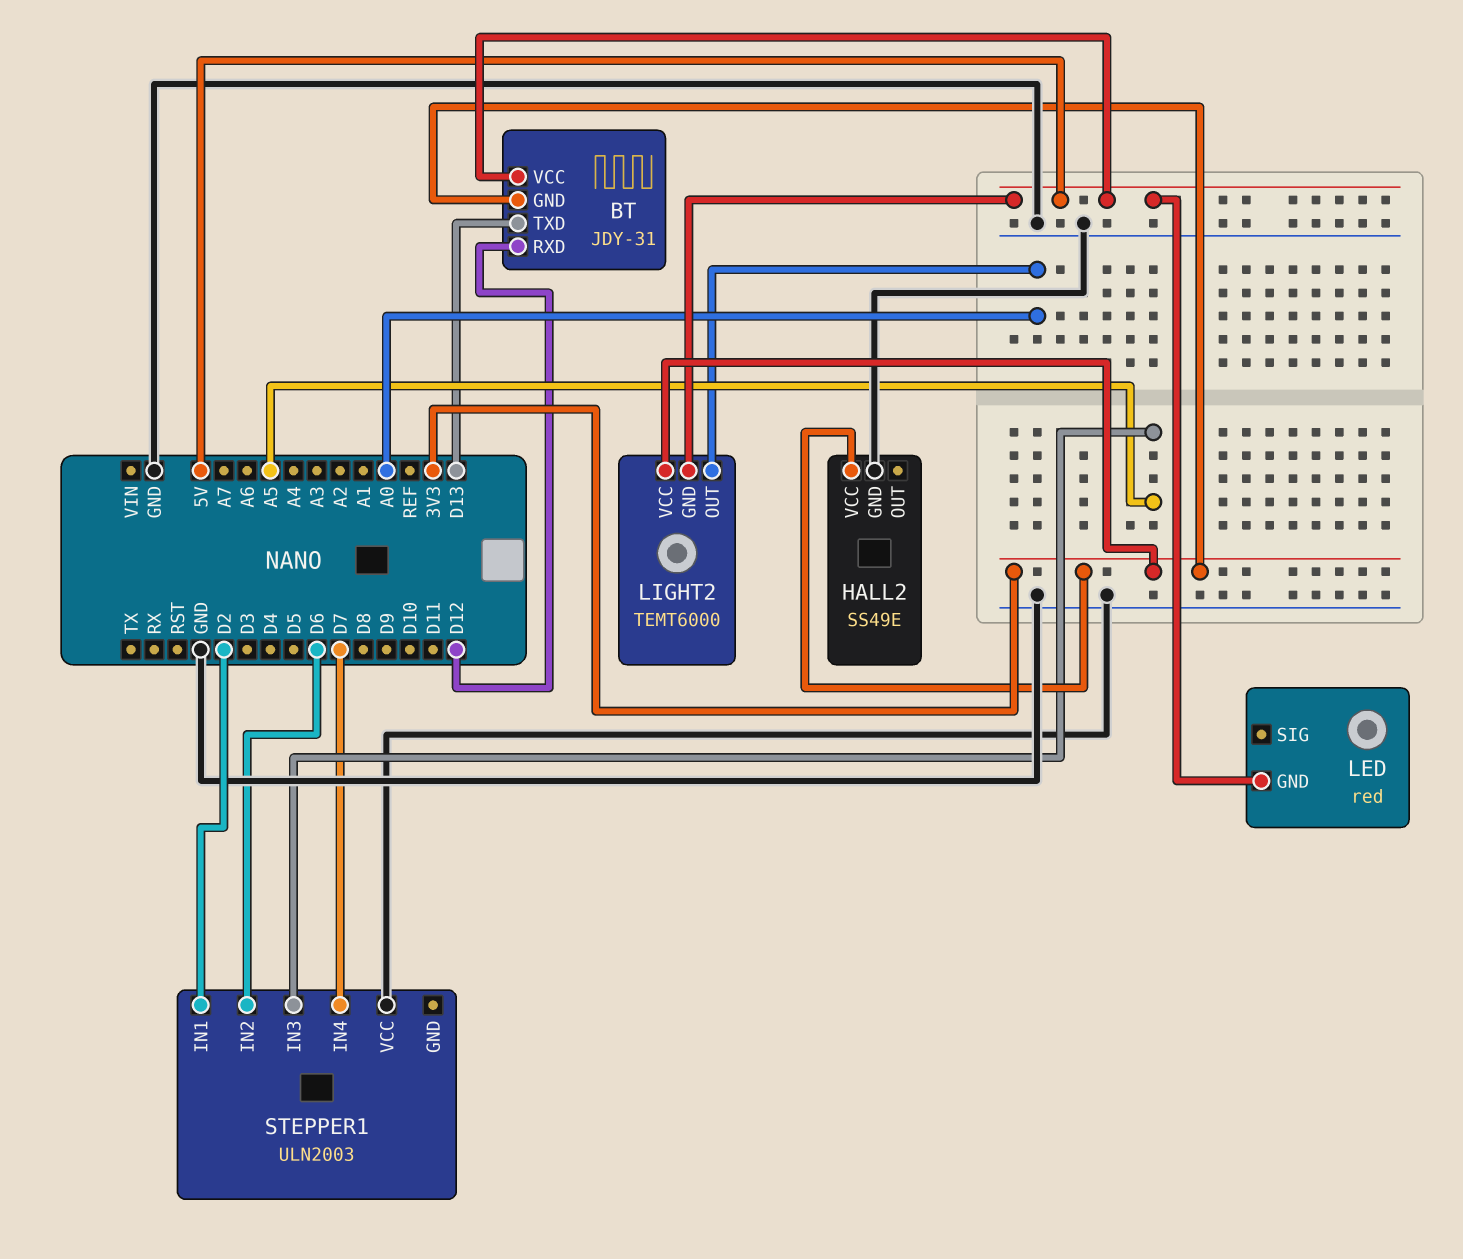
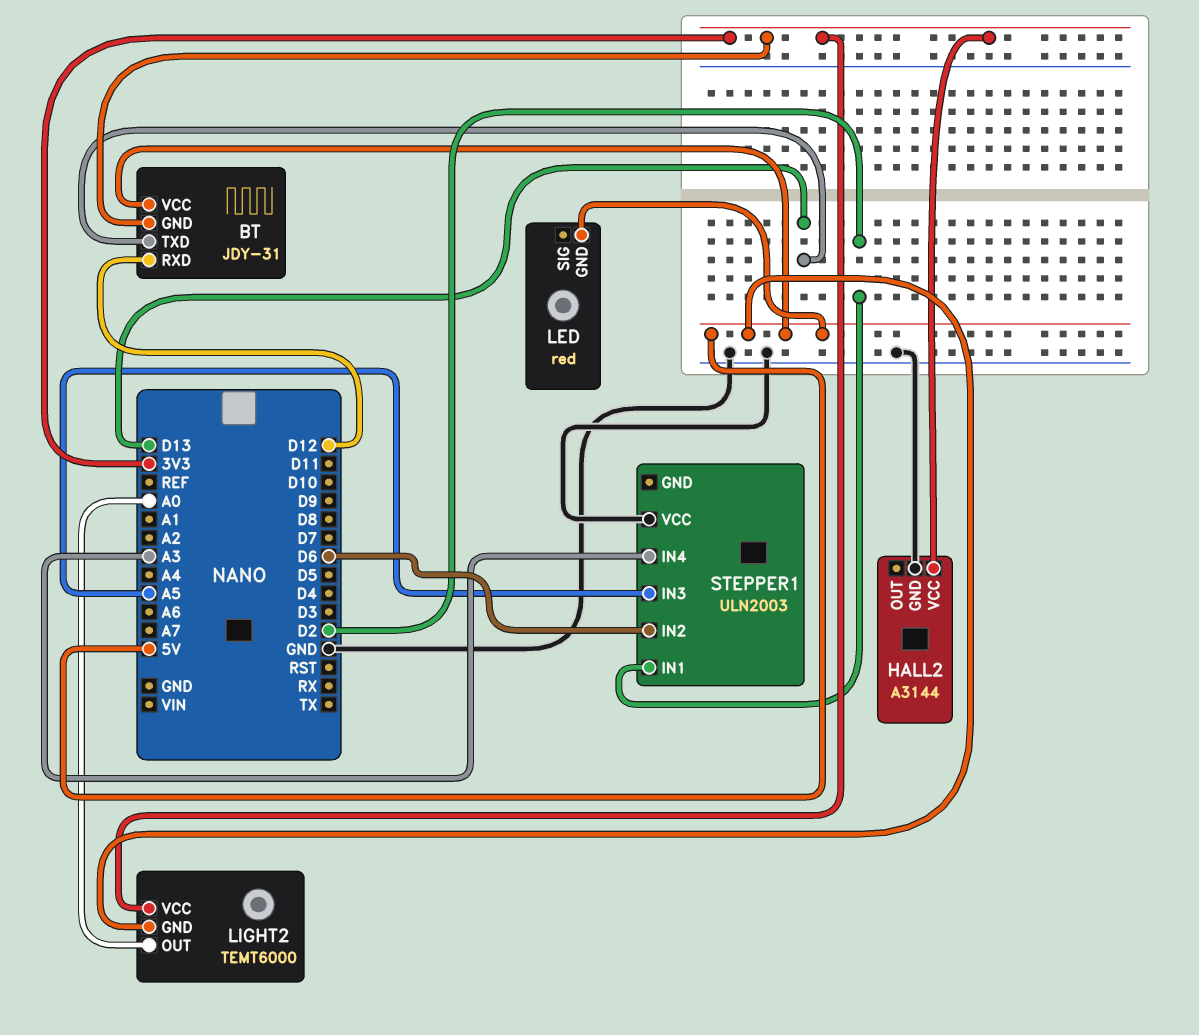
HALL2: SS49E -> A3144
STEPPER1 pin IN4: D7 -> A3

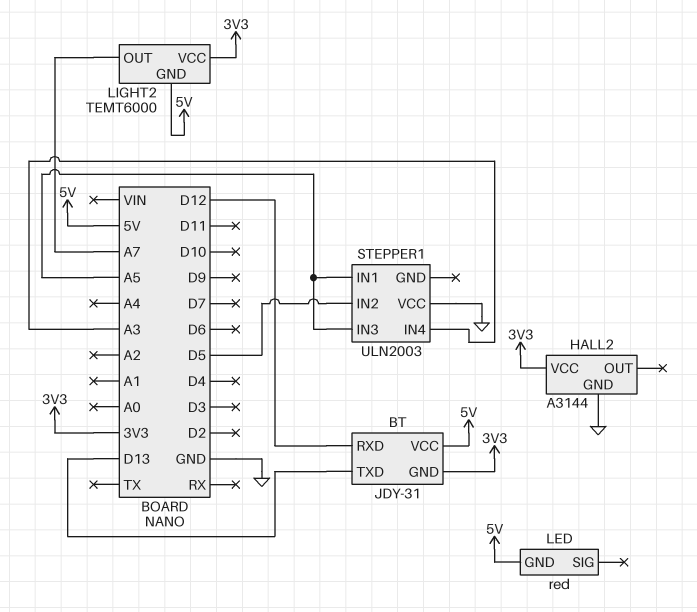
LIGHT2 pin OUT: A0 -> A7
STEPPER1 pin IN1: D2 -> A5
STEPPER1 pin IN2: D6 -> D5

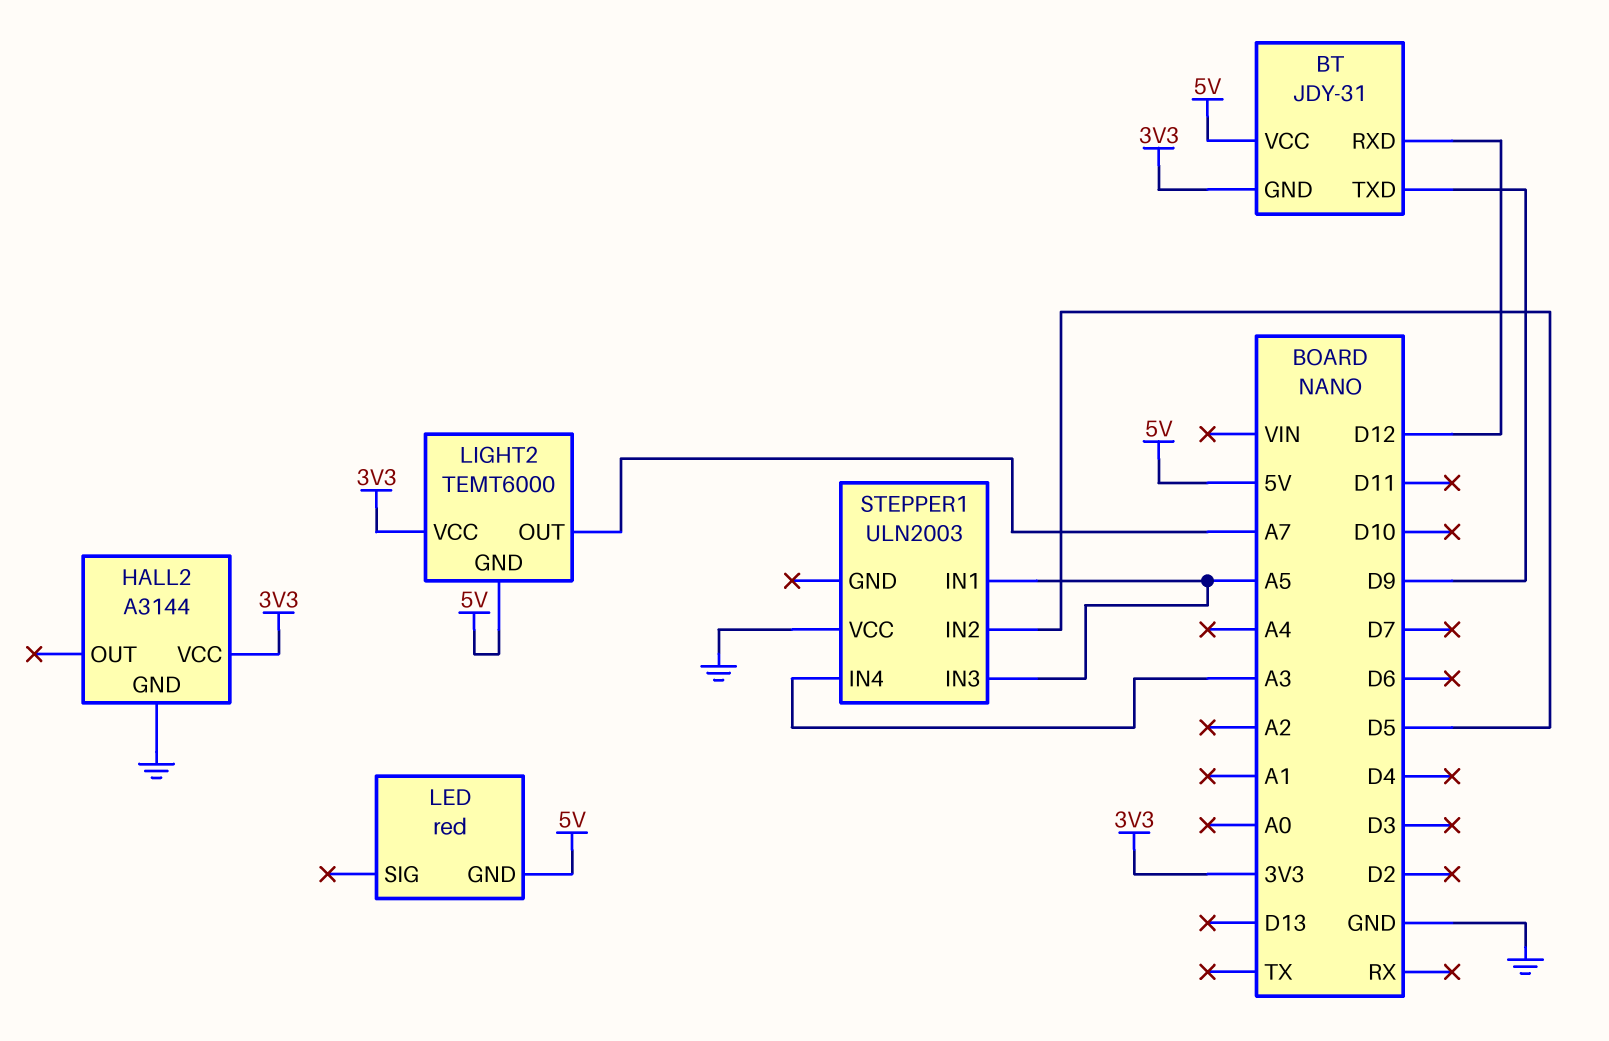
BT pin TXD: D13 -> D9

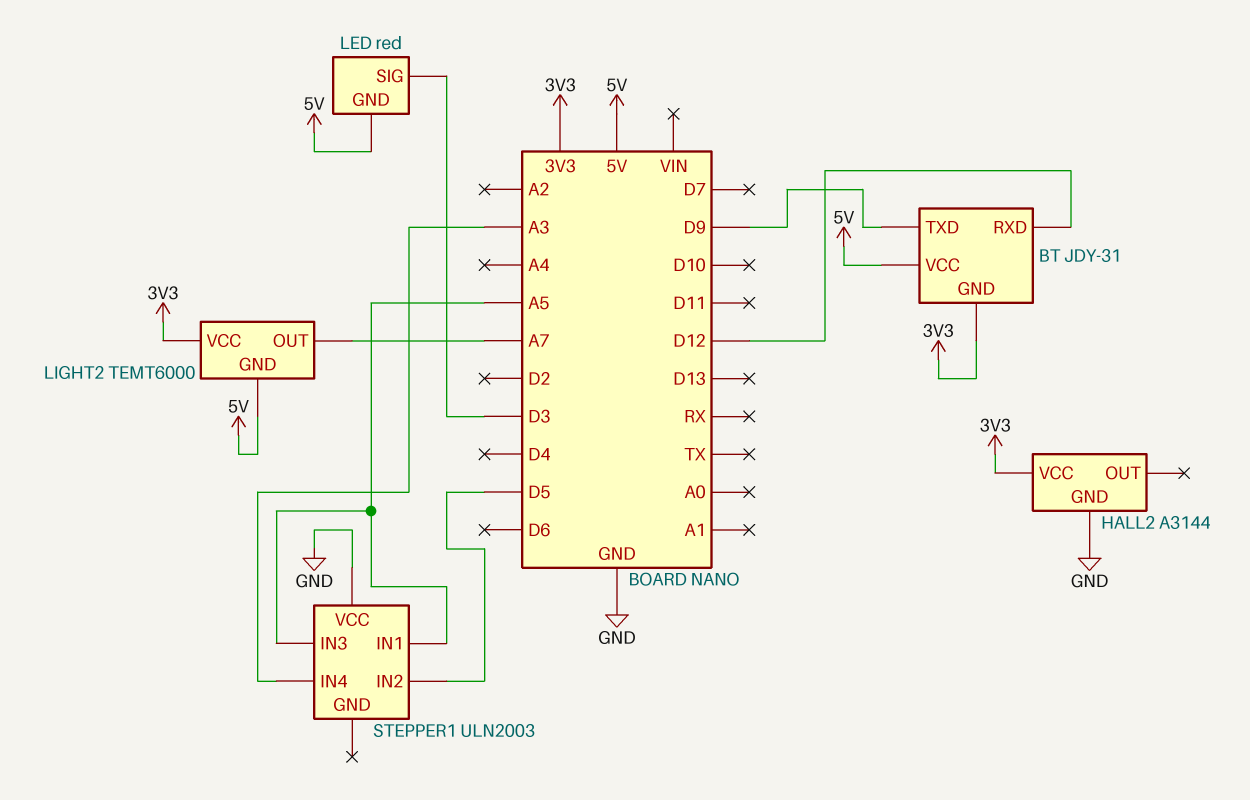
LED pin SIG: none -> D3

